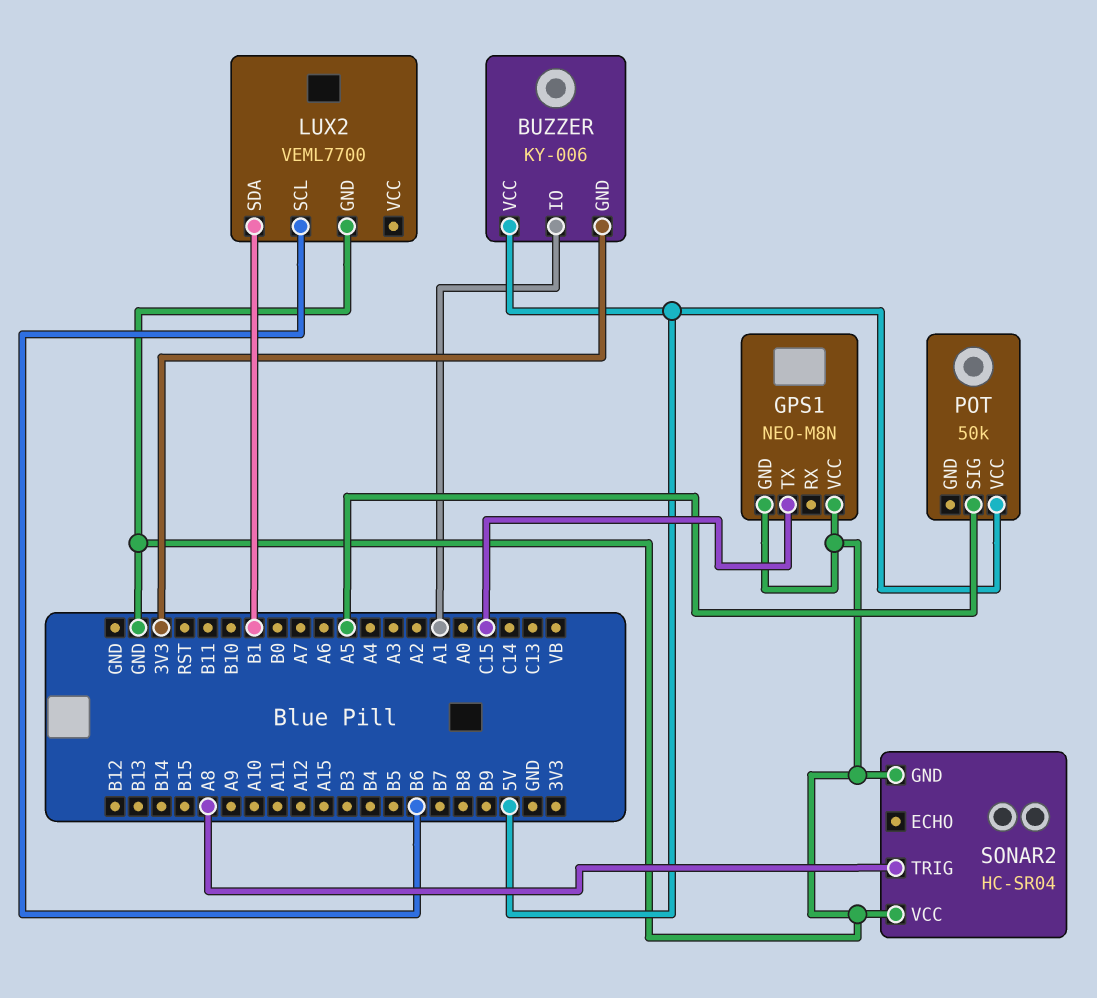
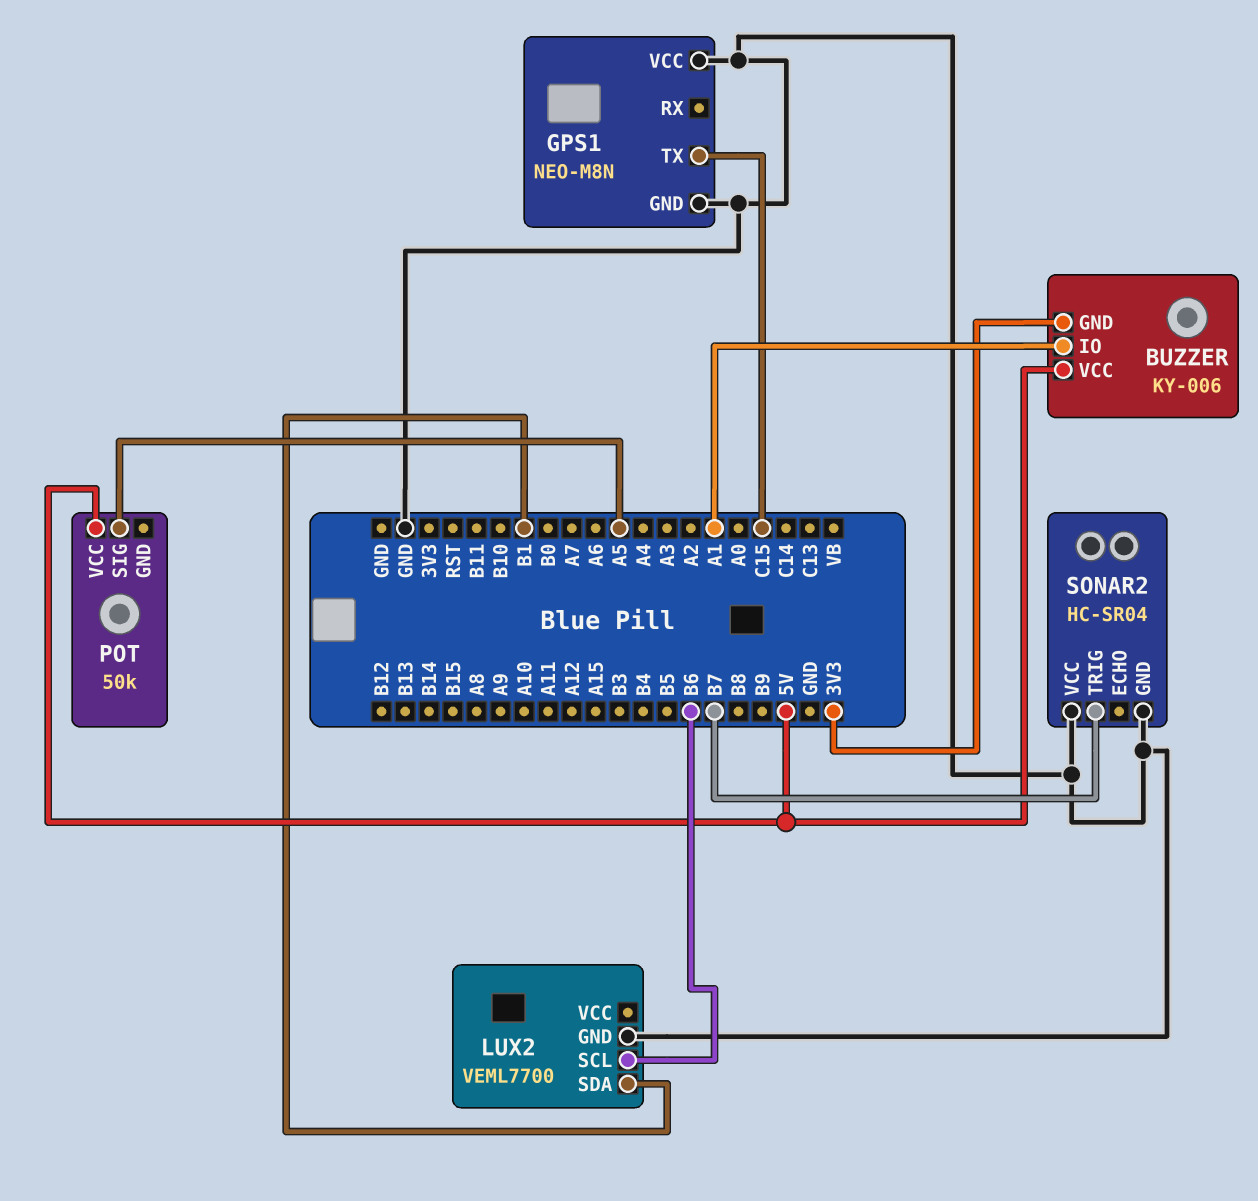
SONAR2 pin TRIG: A8 -> B7

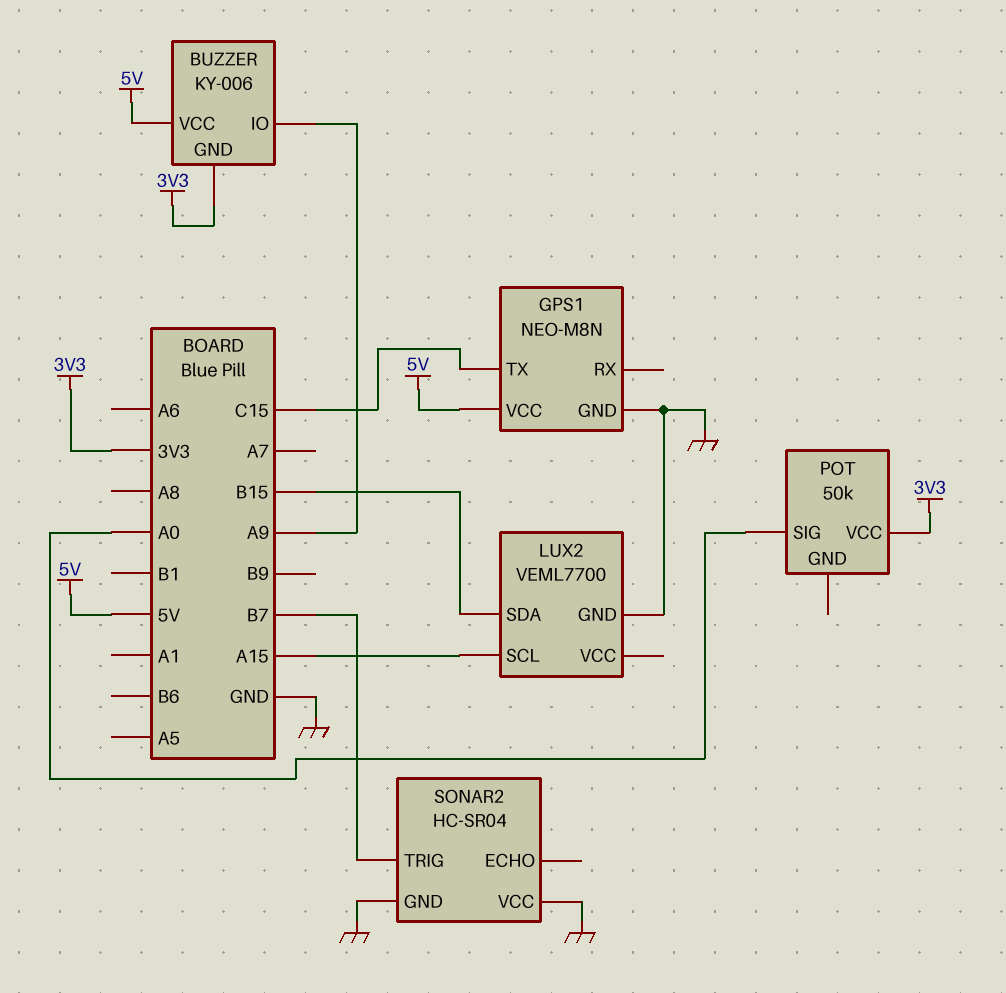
BUZZER pin IO: A1 -> A9
GPS1 pin VCC: GND -> 5V
LUX2 pin SCL: B6 -> A15
LUX2 pin SDA: B1 -> B15
POT pin SIG: A5 -> A0
POT pin VCC: 5V -> 3V3

